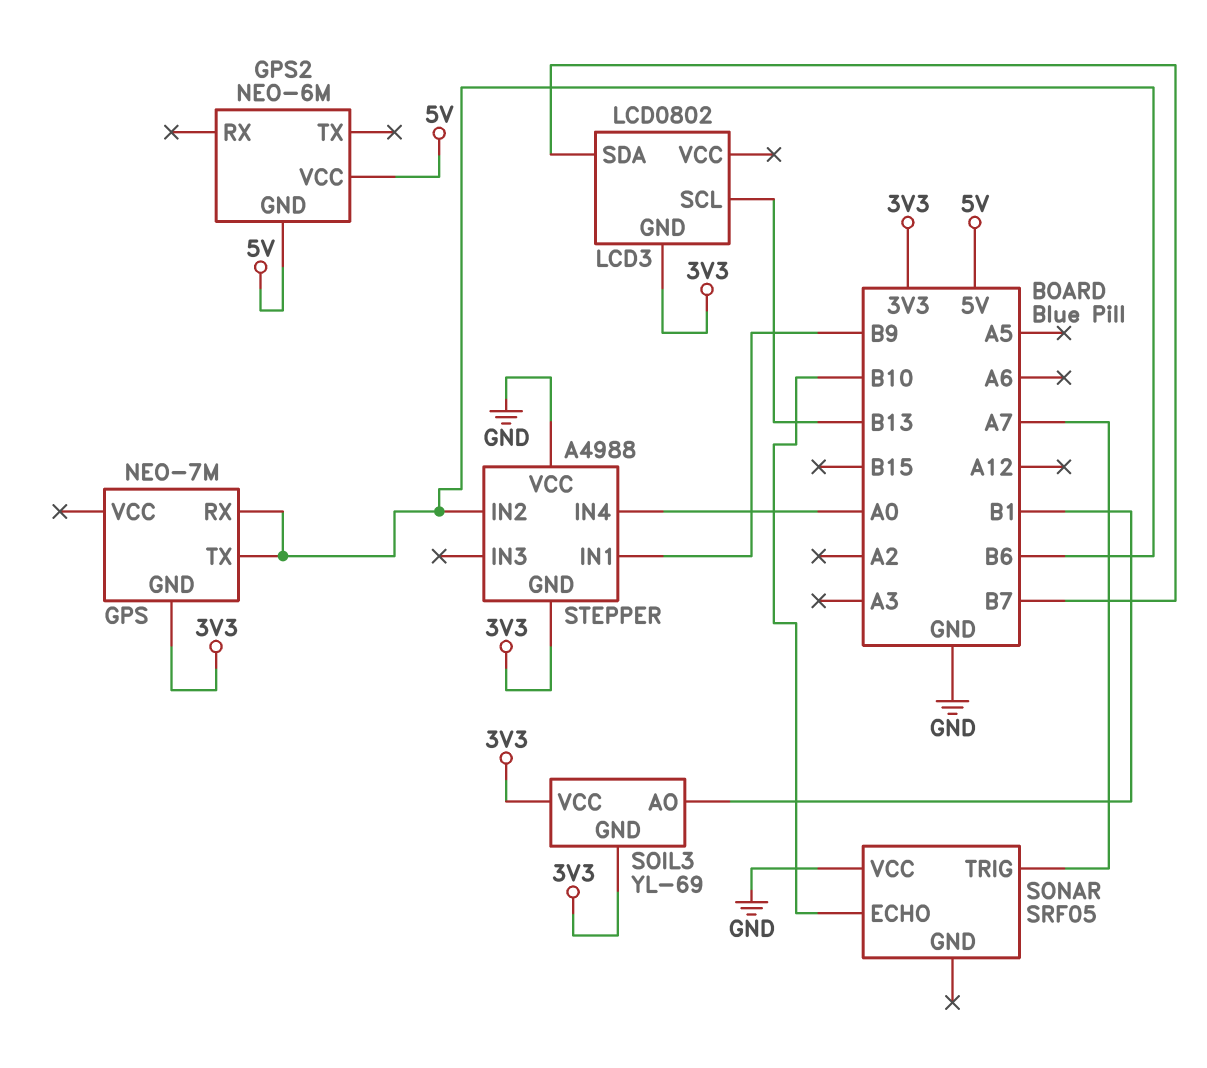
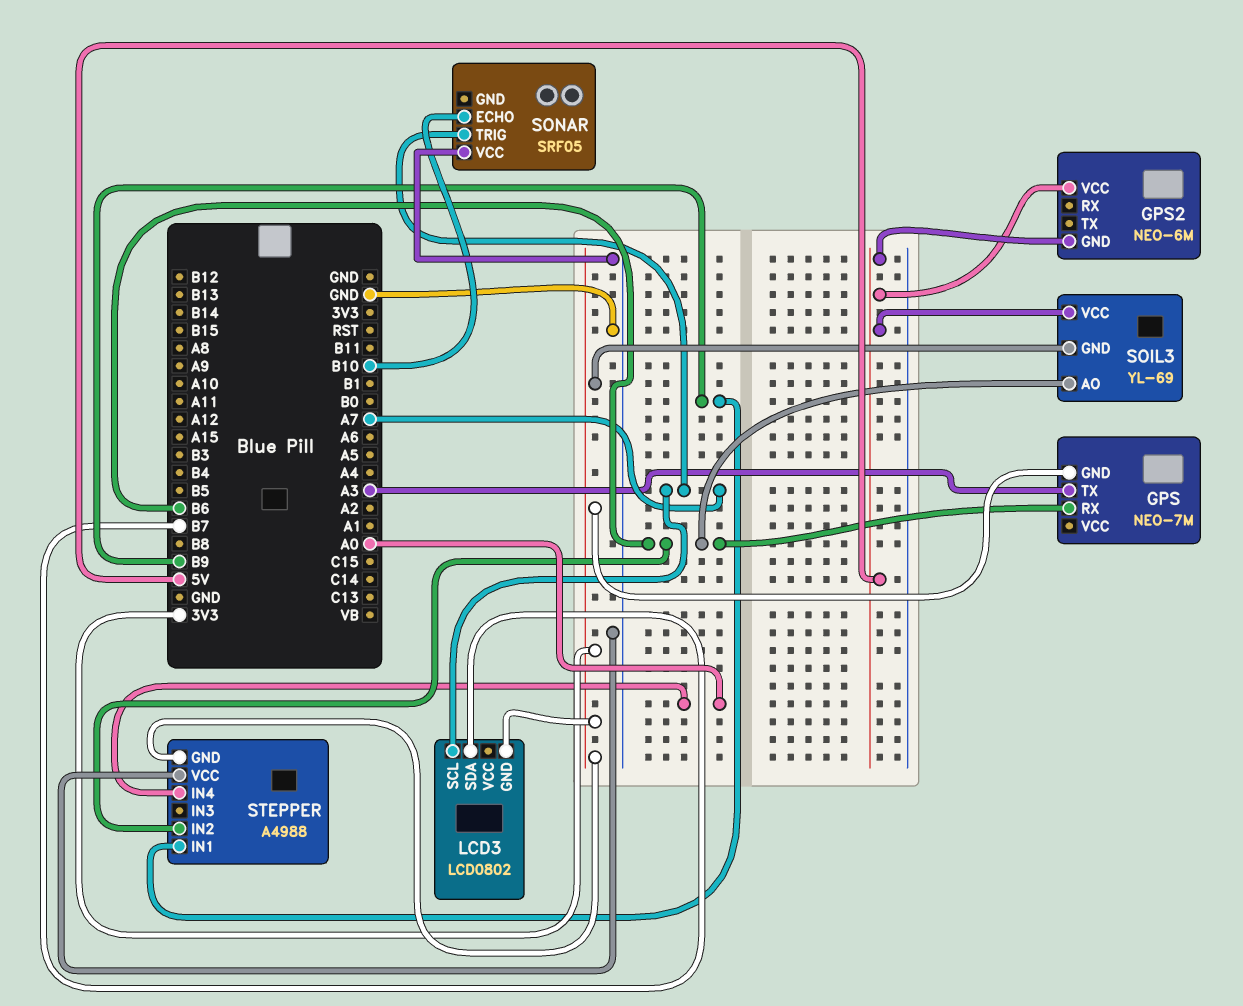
GPS pin TX: B6 -> A3
LCD3 pin SCL: B13 -> A7
SOIL3 pin AO: B1 -> B6
SOIL3 pin VCC: 3V3 -> 5V

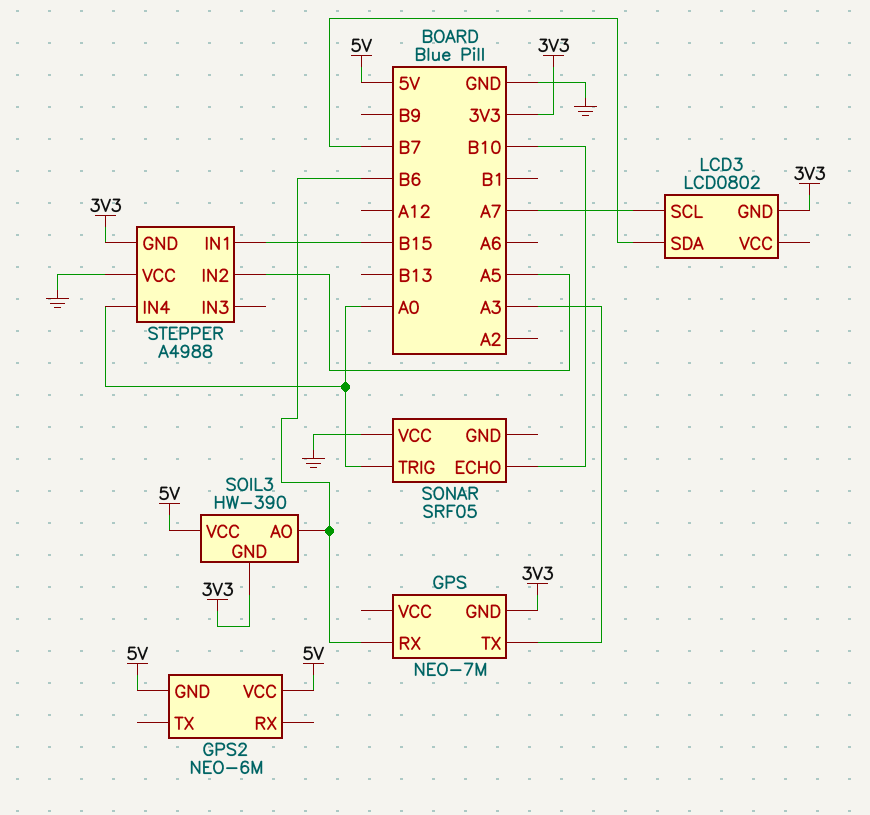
SOIL3: YL-69 -> HW-390
SONAR pin TRIG: A7 -> A0
STEPPER pin IN1: B9 -> B15
STEPPER pin IN2: B6 -> A5

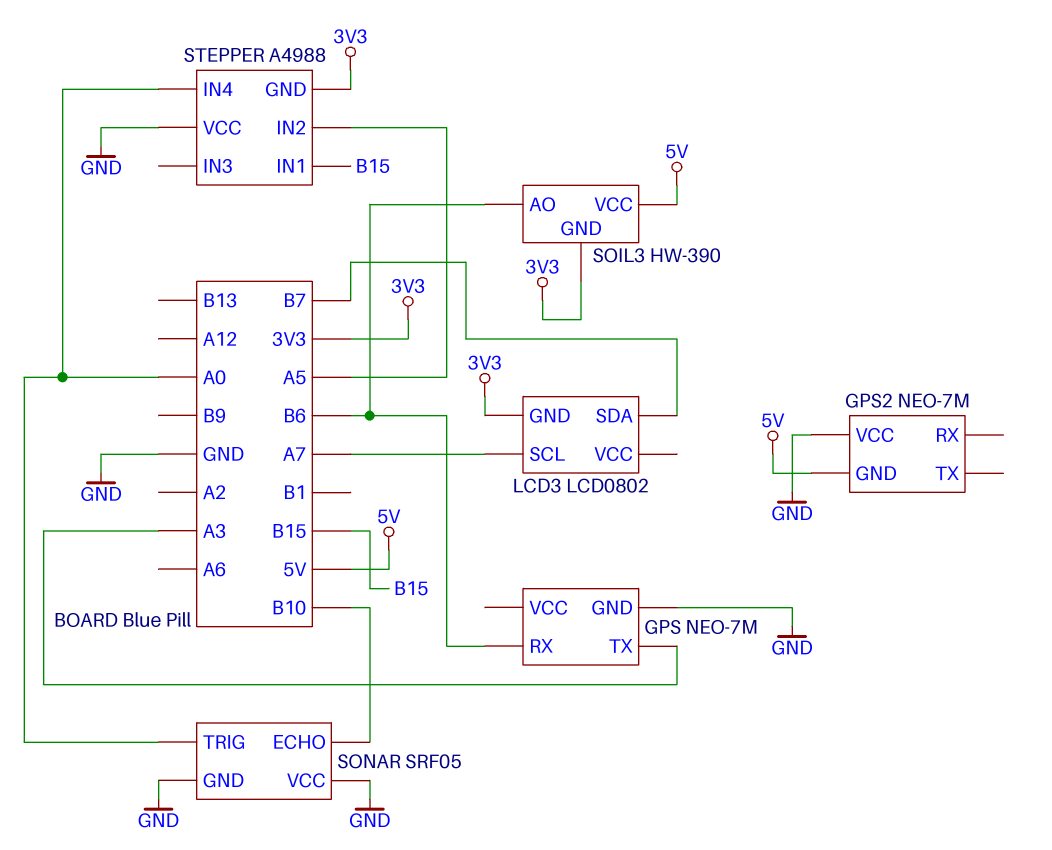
GPS pin GND: 3V3 -> GND
GPS2: NEO-6M -> NEO-7M
GPS2 pin VCC: 5V -> GND
SONAR pin GND: none -> GND

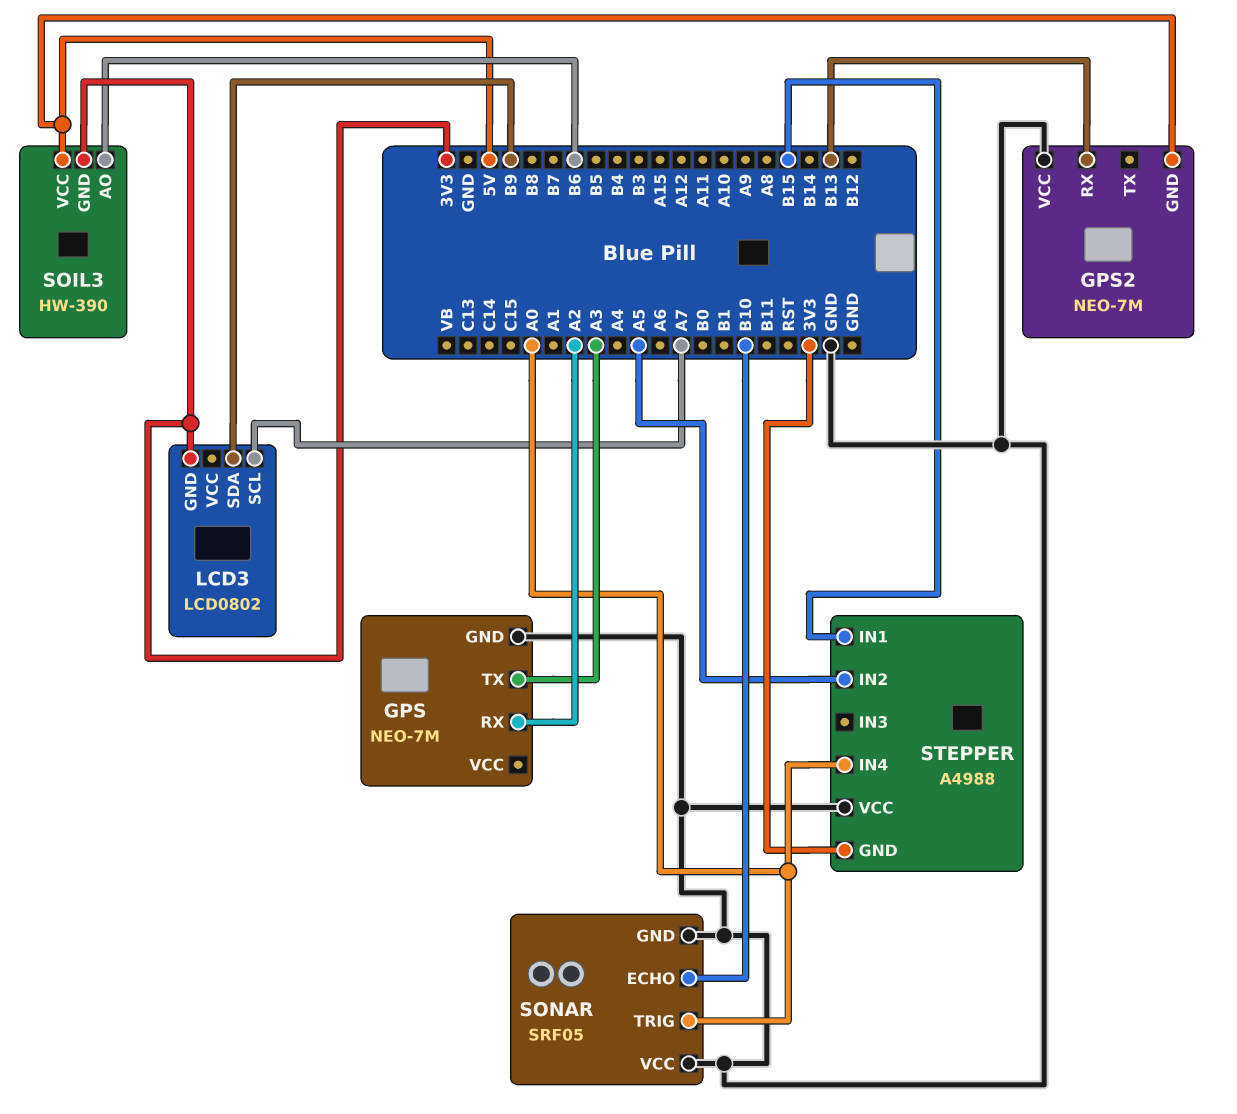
GPS pin RX: B6 -> A2
GPS2 pin RX: none -> B13
LCD3 pin SDA: B7 -> B9

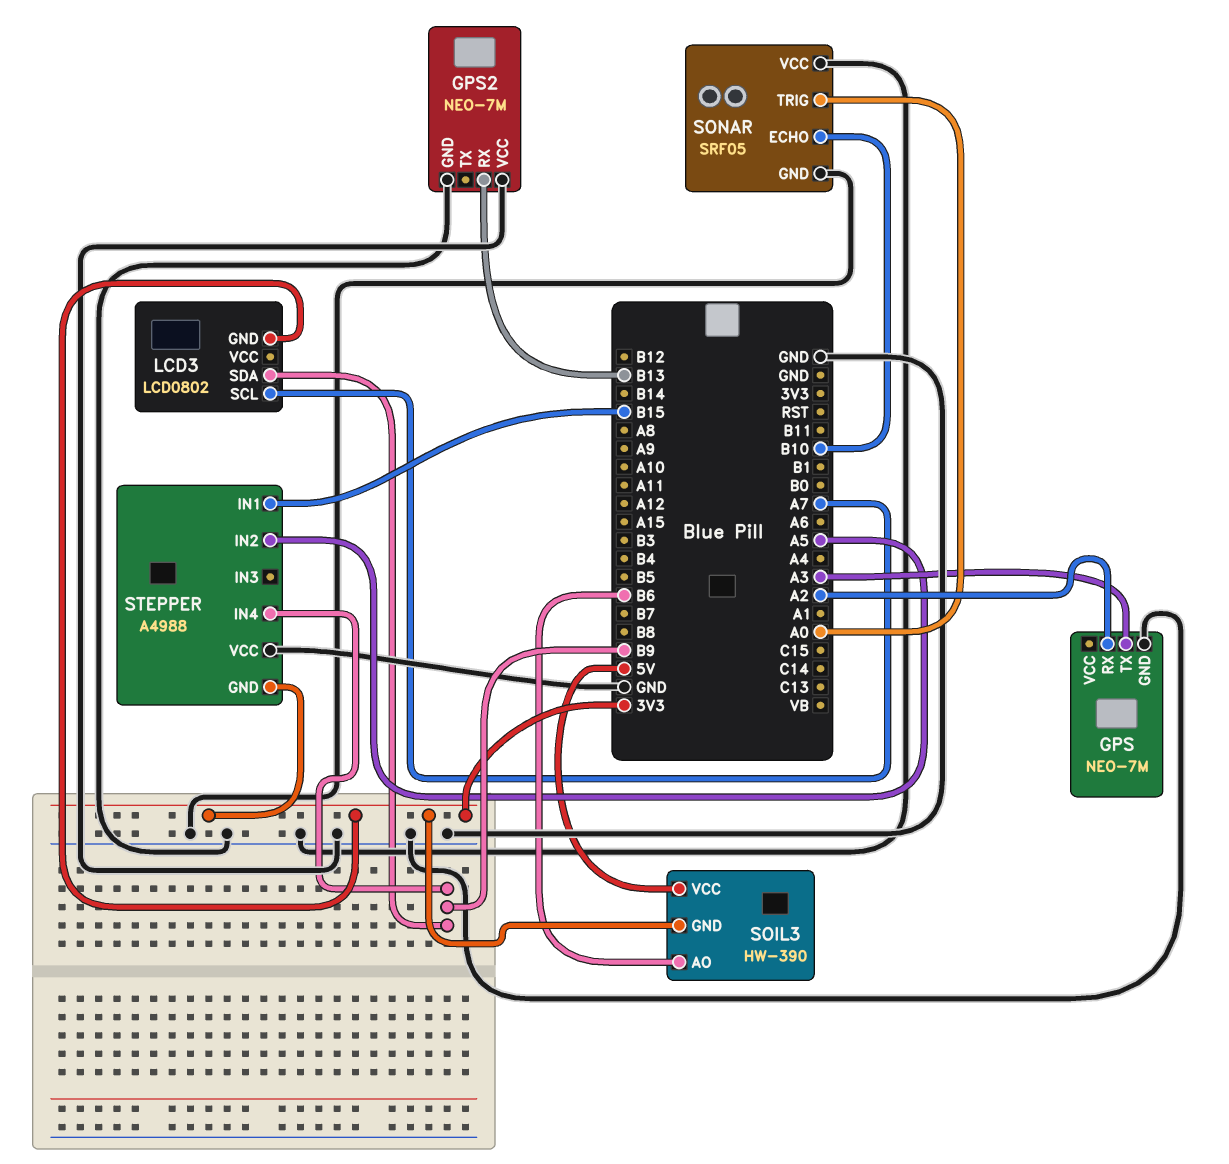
GPS2 pin GND: 5V -> GND
STEPPER pin IN4: A0 -> B9

